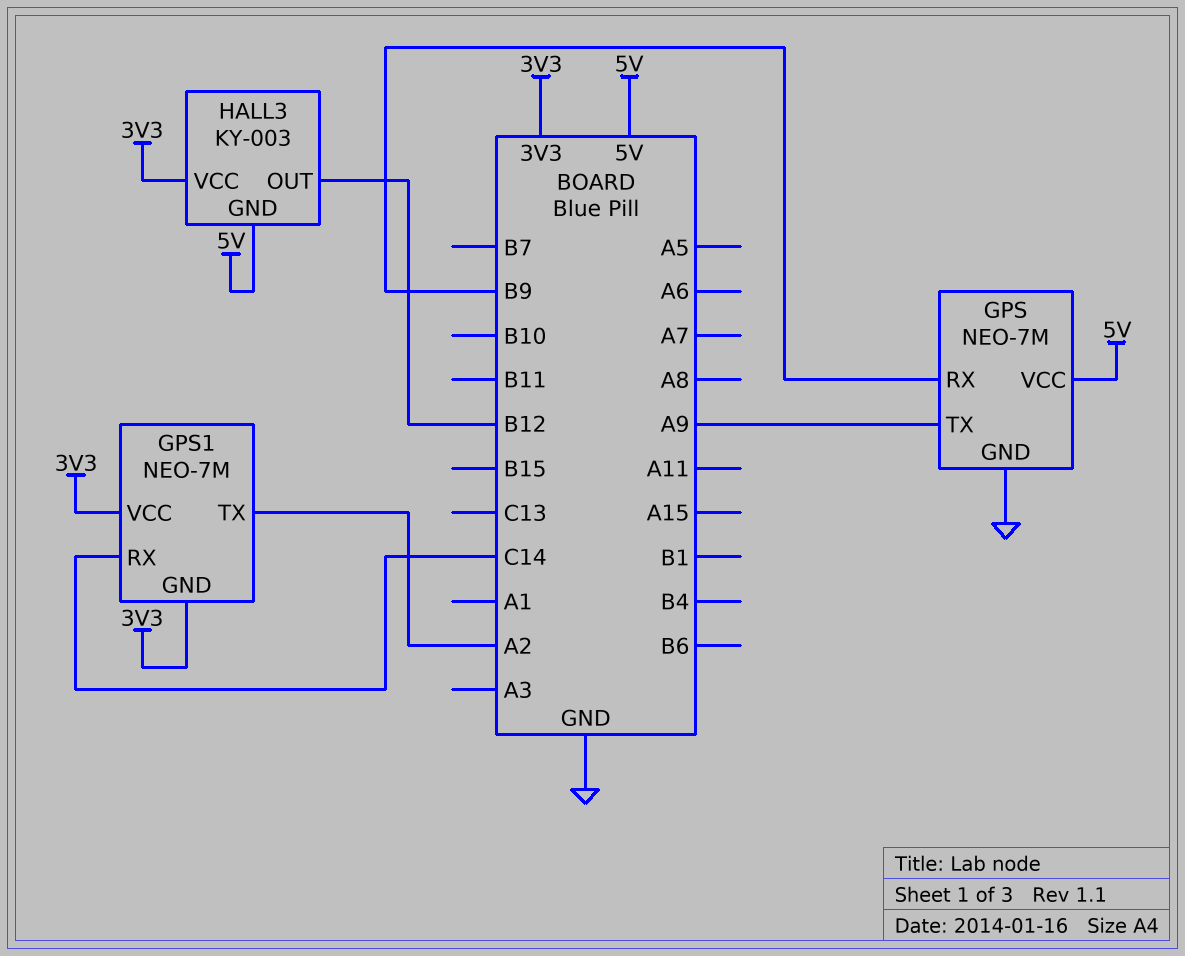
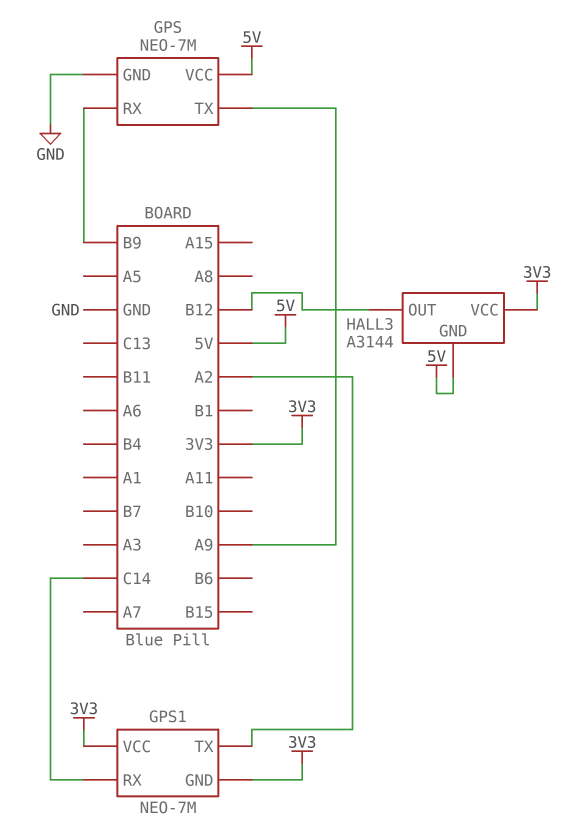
HALL3: KY-003 -> A3144

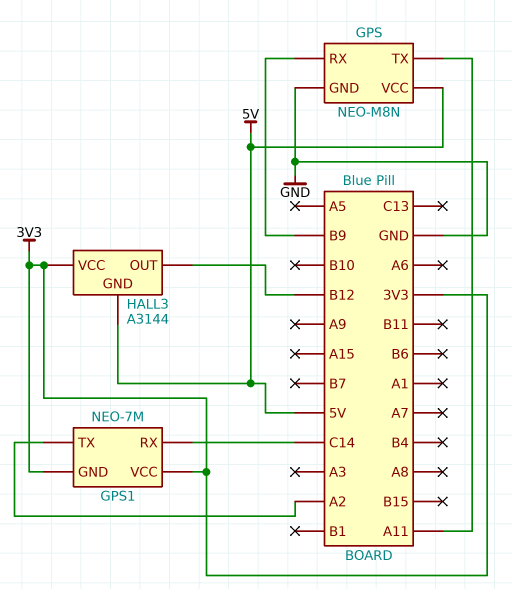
GPS: NEO-7M -> NEO-M8N
GPS pin TX: A9 -> A11

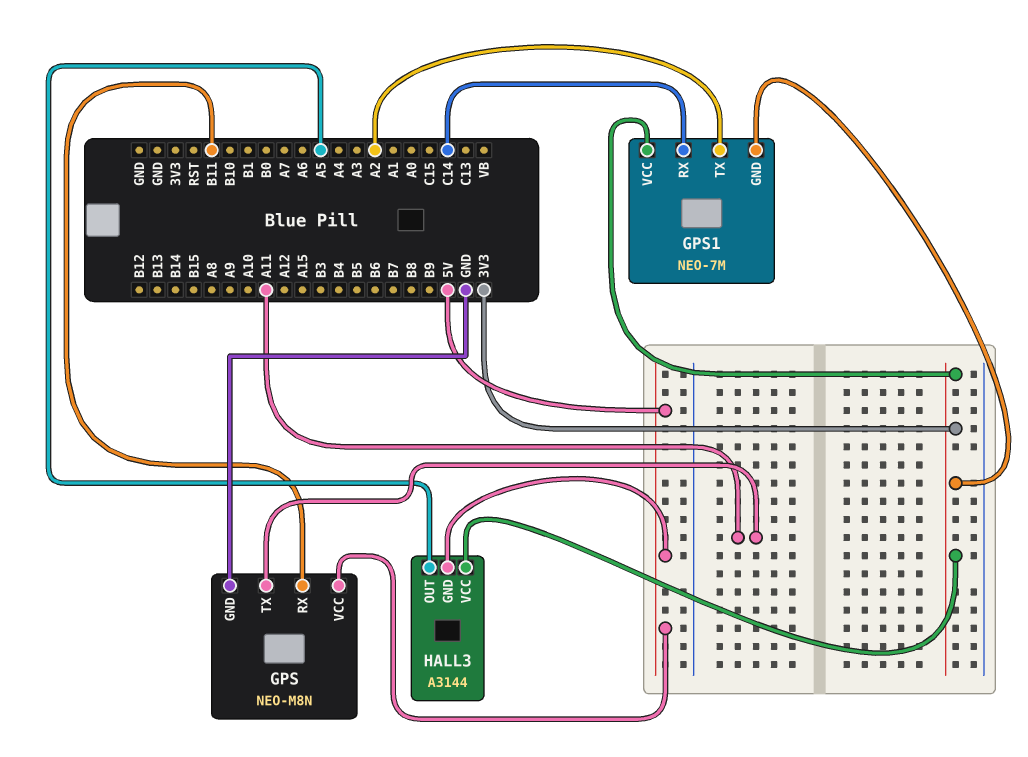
GPS pin RX: B9 -> B11
HALL3 pin OUT: B12 -> A5

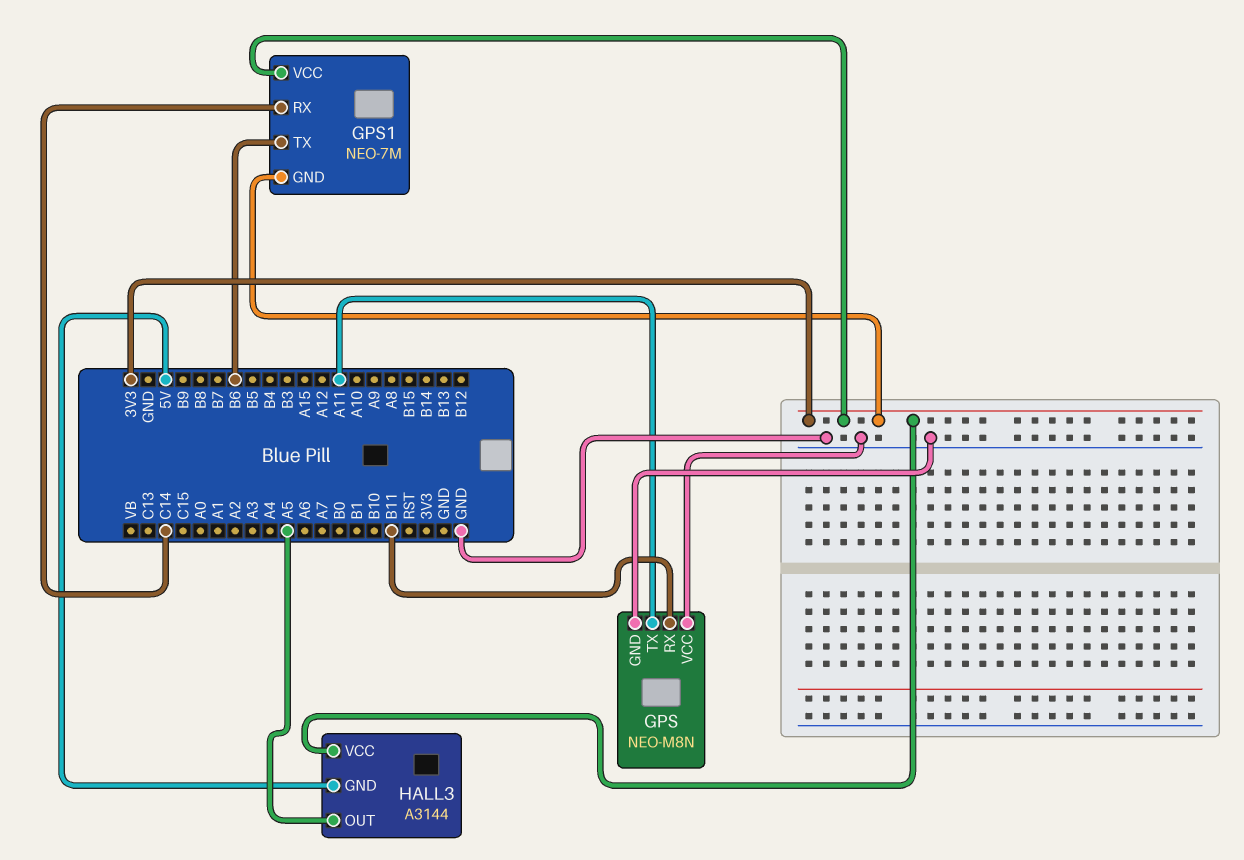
GPS pin VCC: 5V -> GND
GPS1 pin TX: A2 -> B6

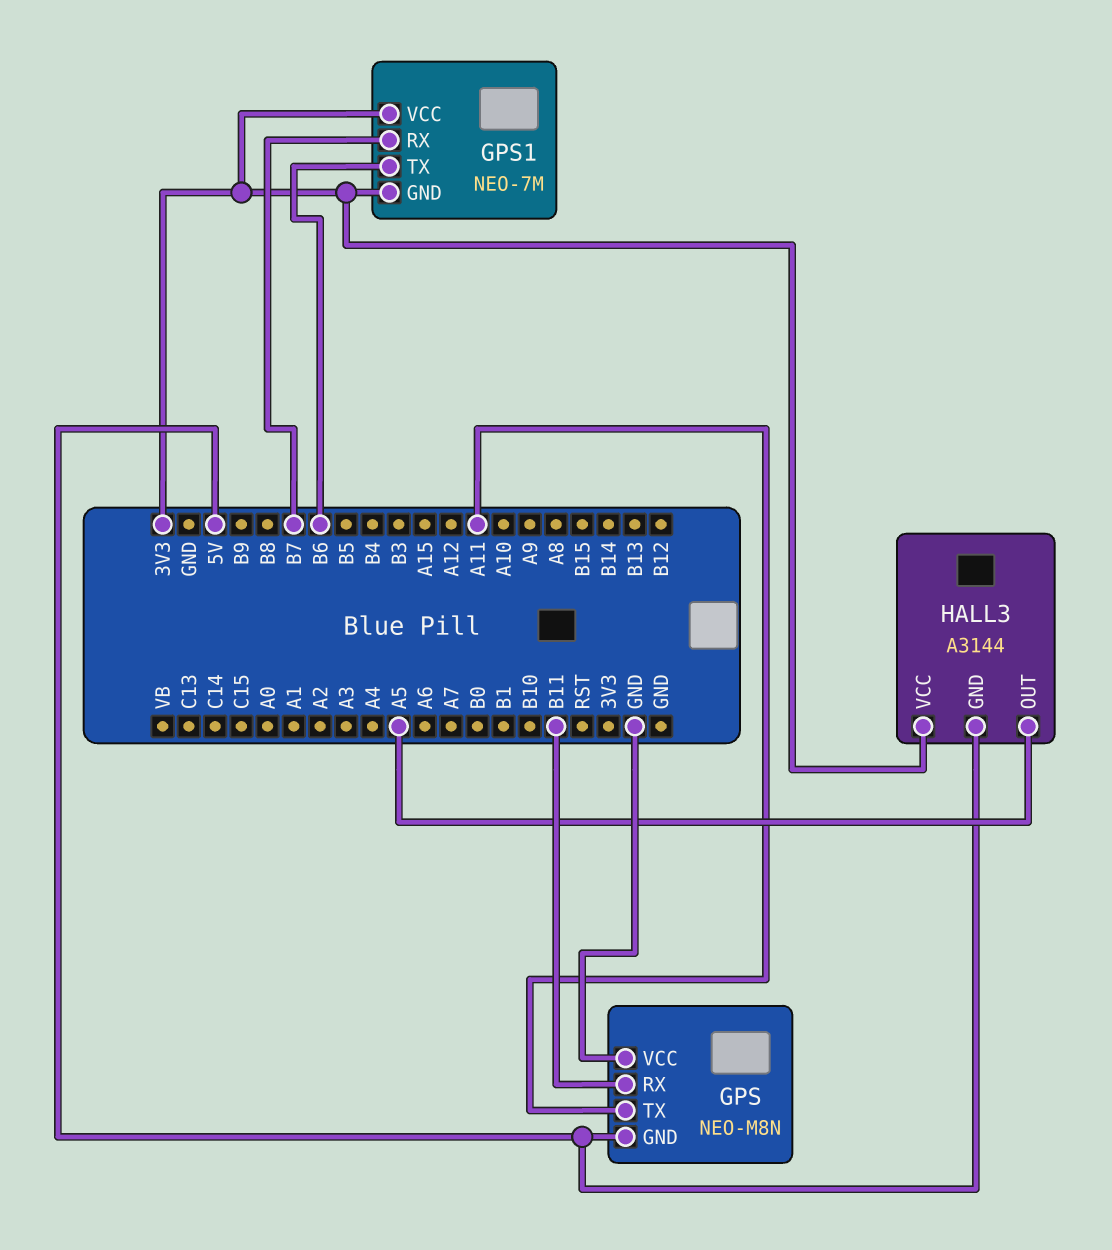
GPS pin GND: GND -> 5V
GPS1 pin RX: C14 -> B7

